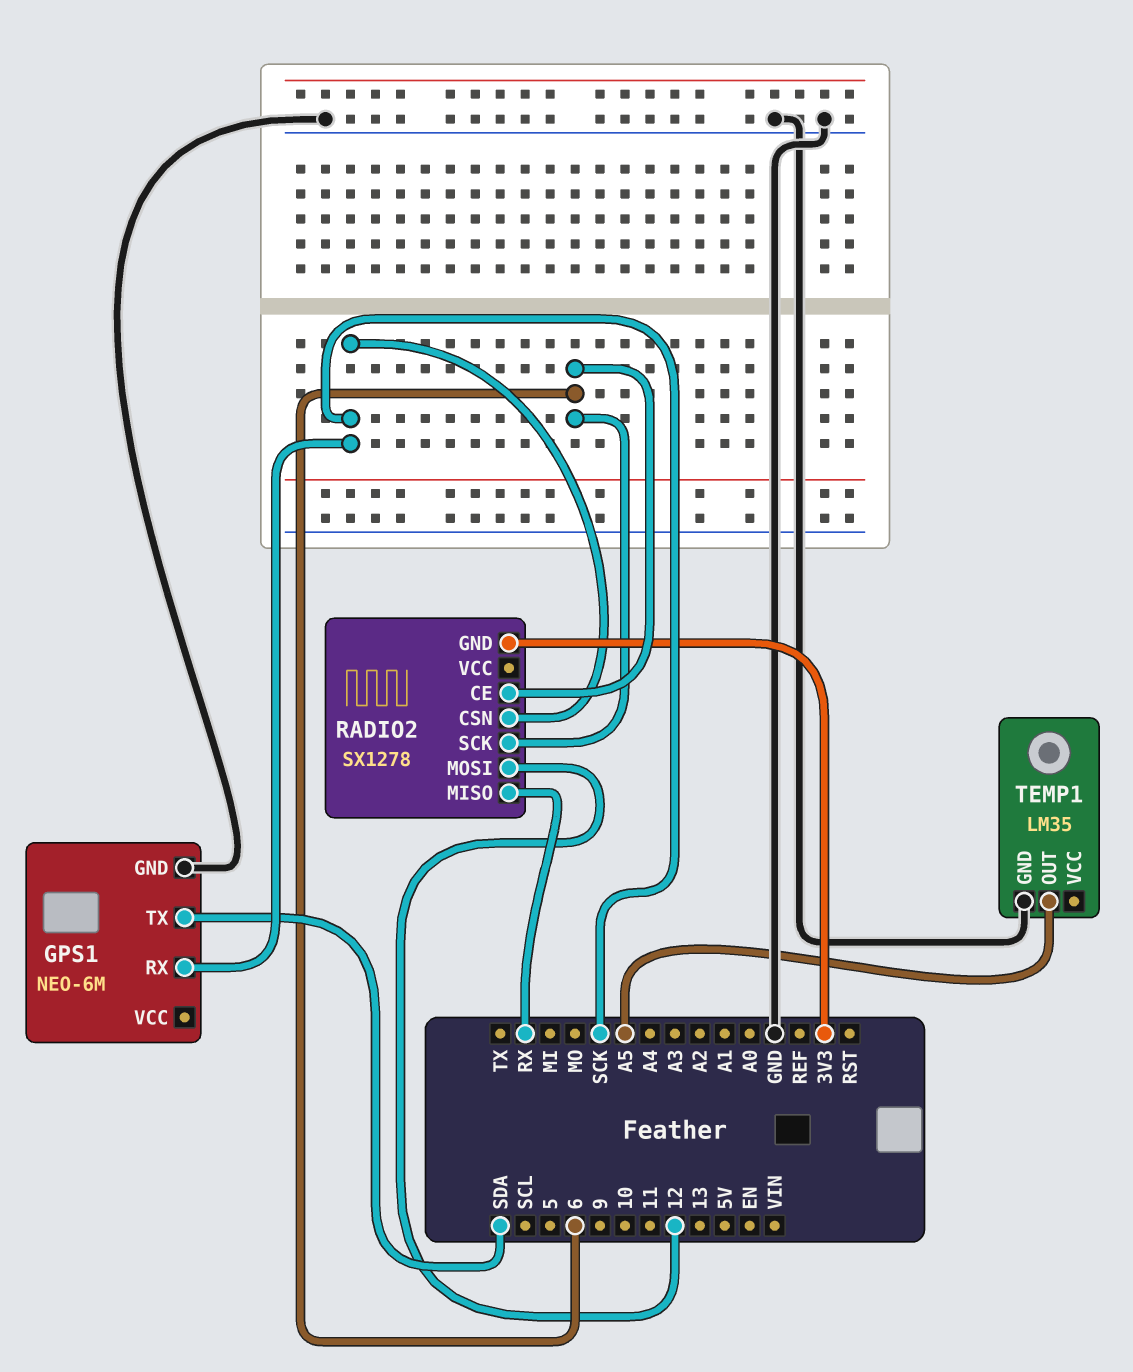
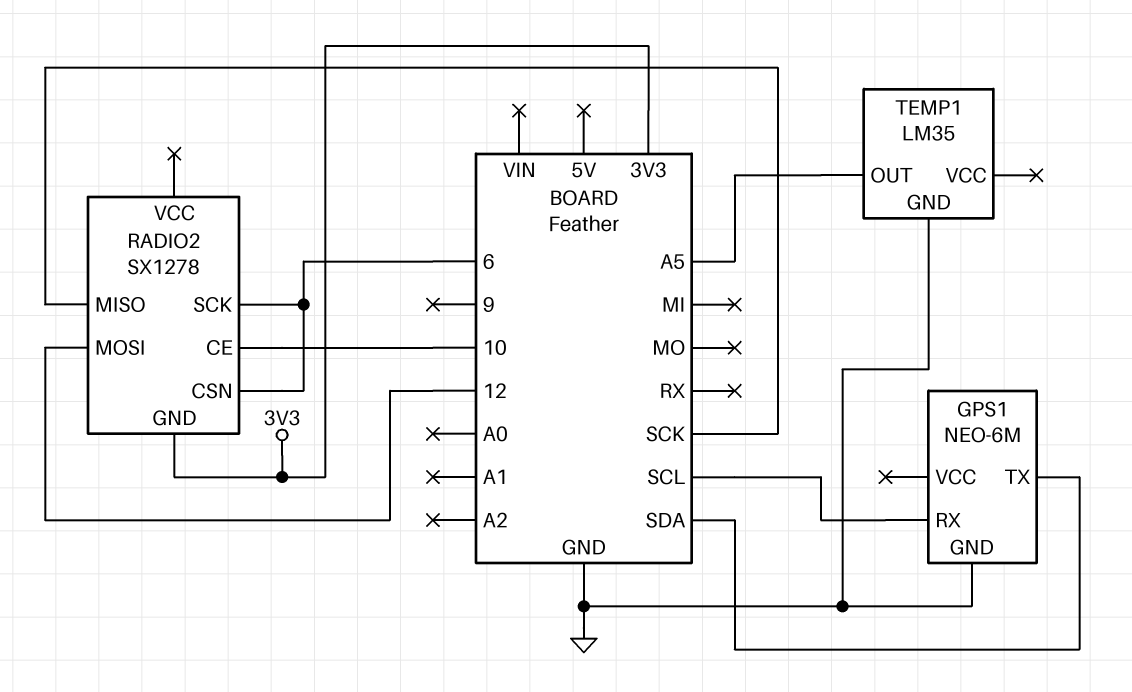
GPS1 pin RX: SCK -> SCL
RADIO2 pin CE: 6 -> 10
RADIO2 pin CSN: SCK -> 6
RADIO2 pin MISO: RX -> SCK

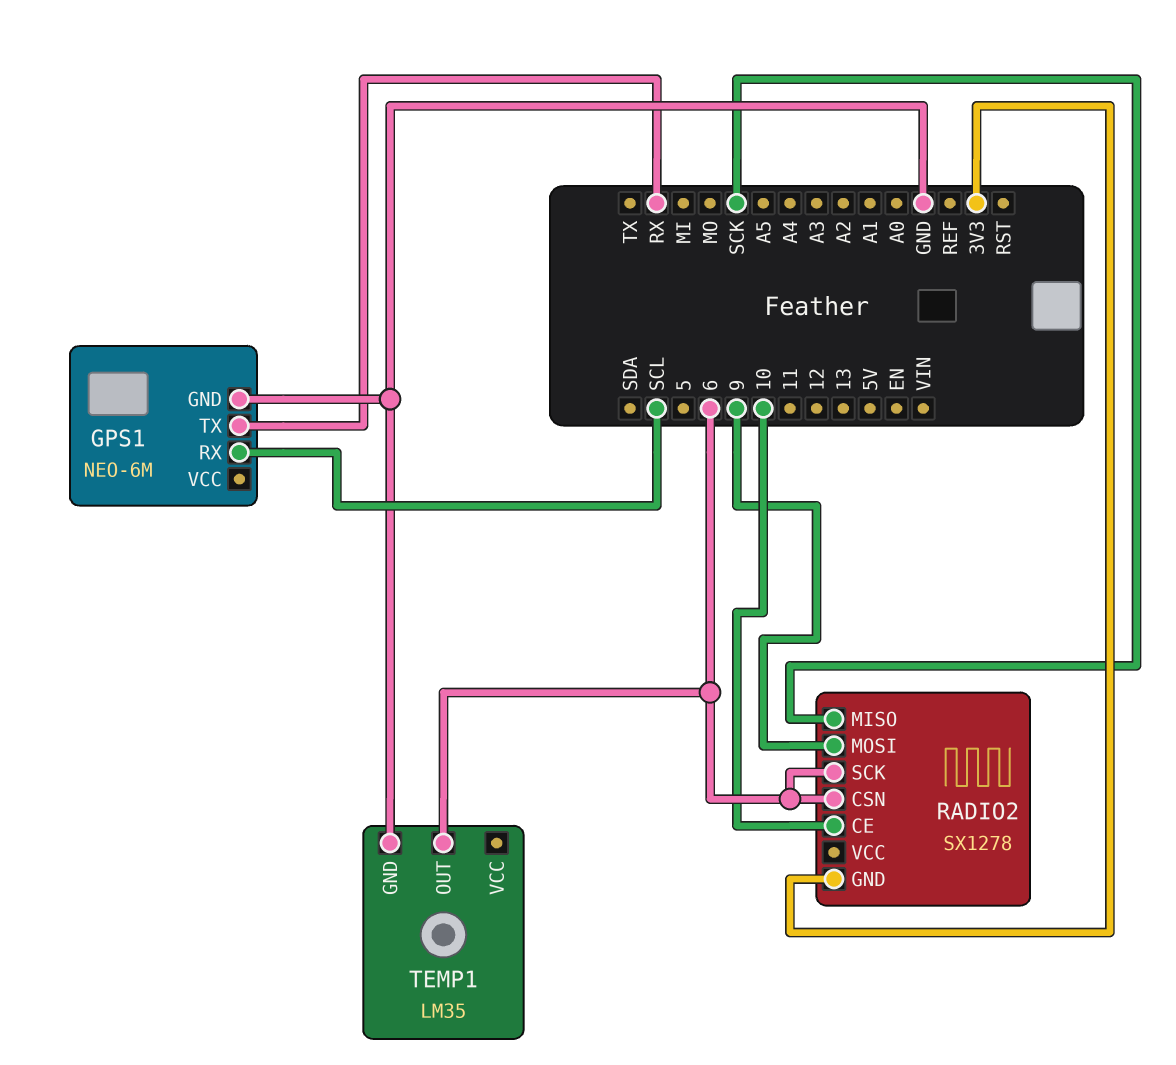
GPS1 pin TX: SDA -> RX
RADIO2 pin MOSI: 12 -> 9
TEMP1 pin OUT: A5 -> 6

